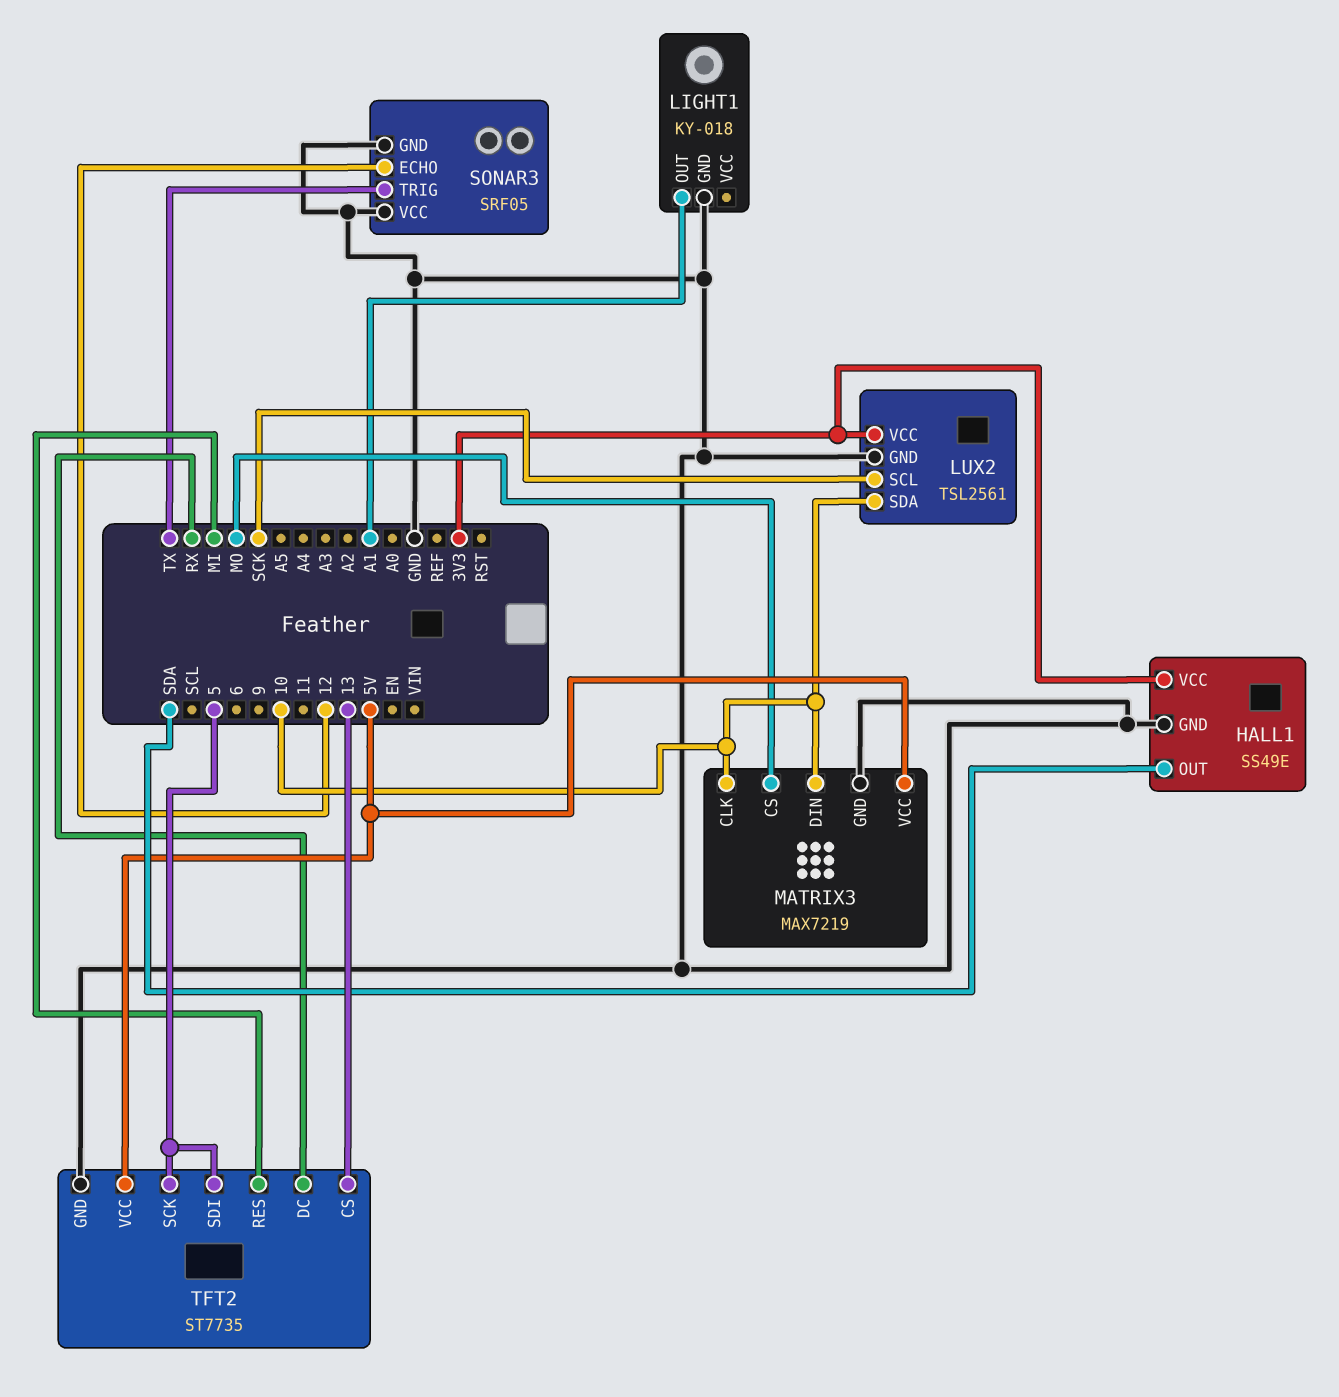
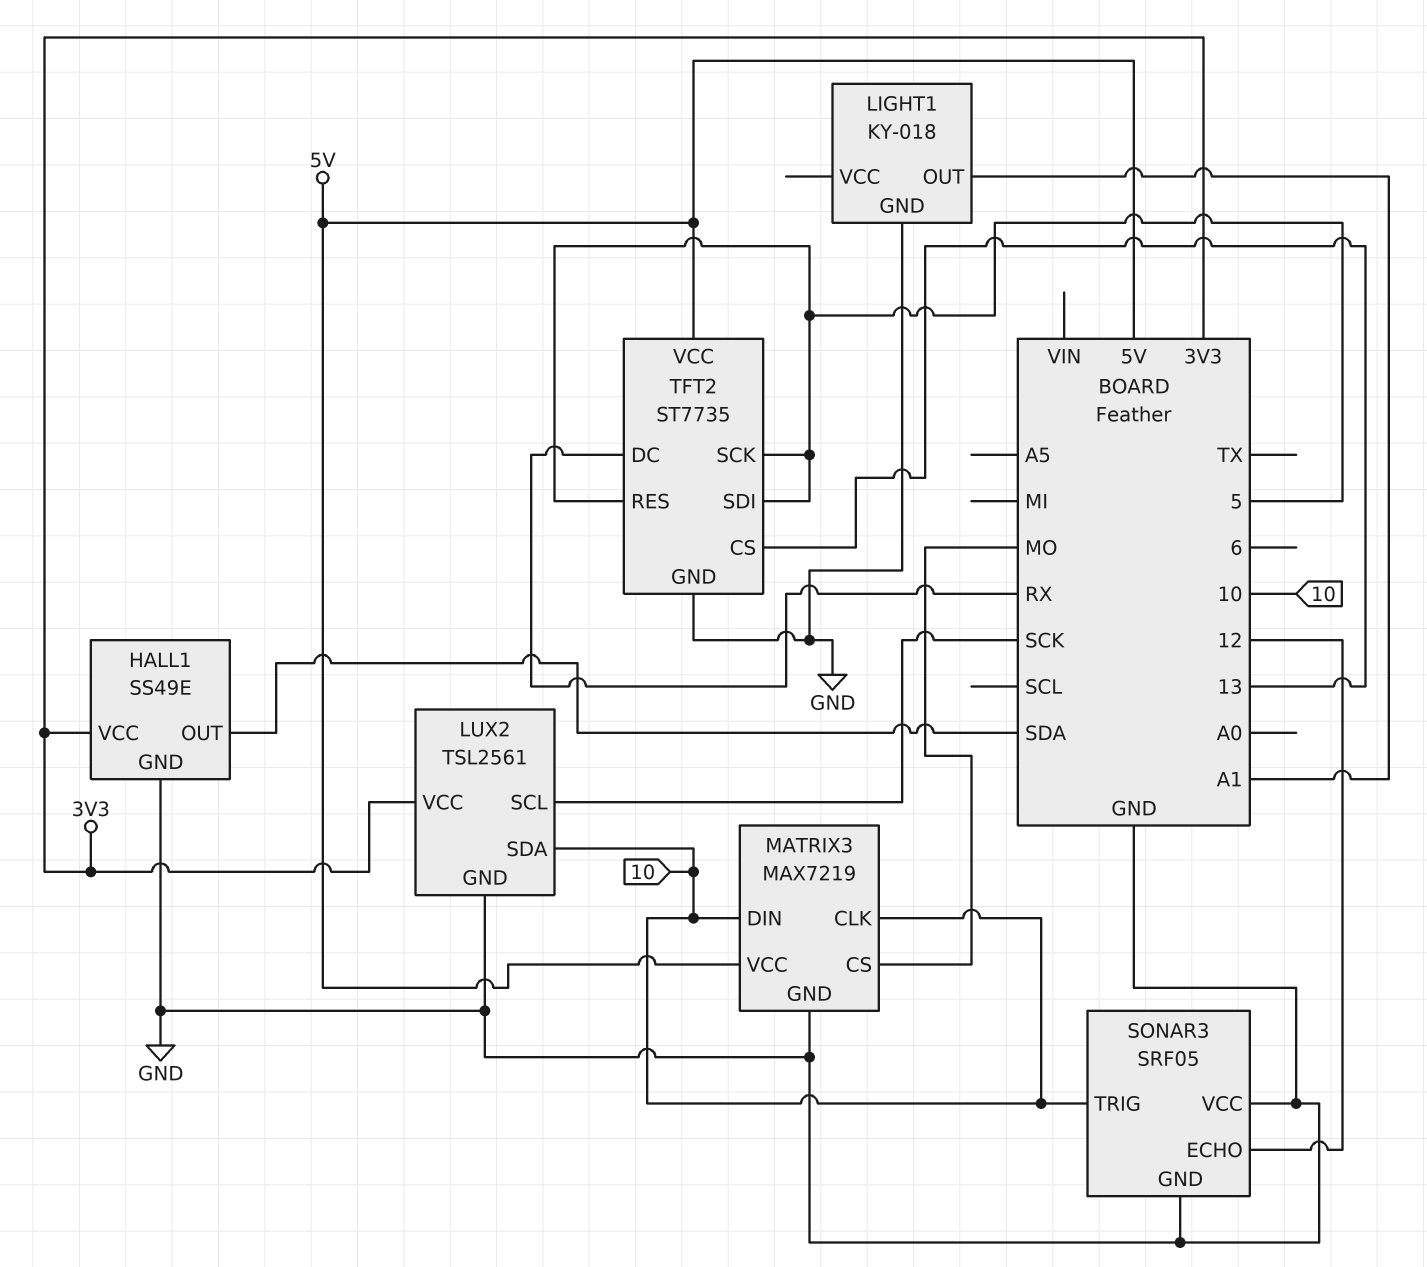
SONAR3 pin TRIG: TX -> 10
TFT2 pin RES: MI -> 5

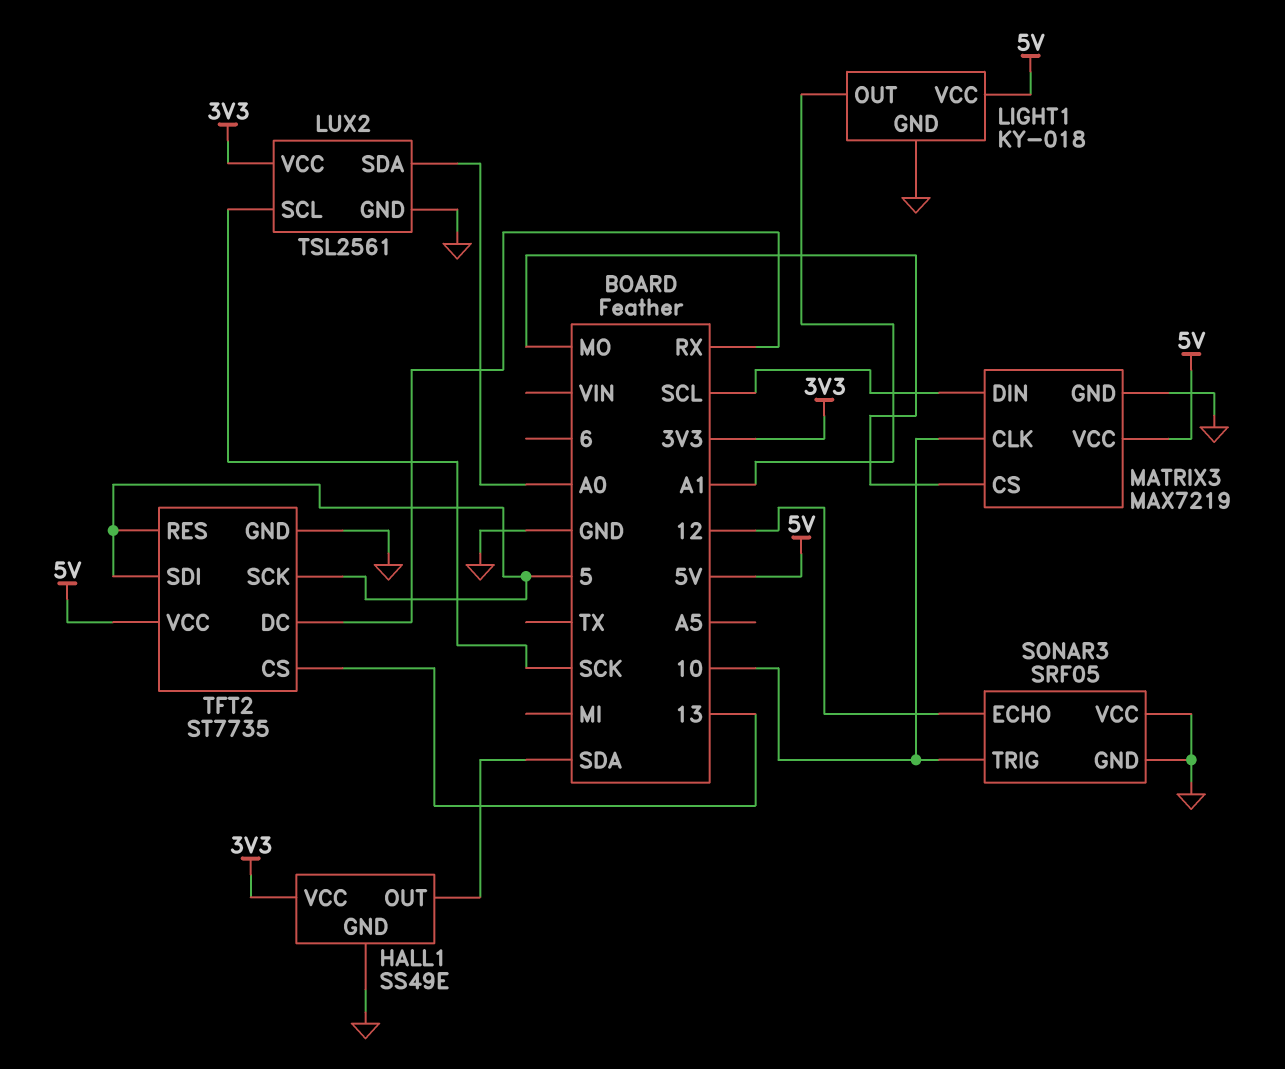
LIGHT1 pin VCC: none -> 5V
LUX2 pin SDA: 10 -> A0
MATRIX3 pin DIN: 10 -> SCL

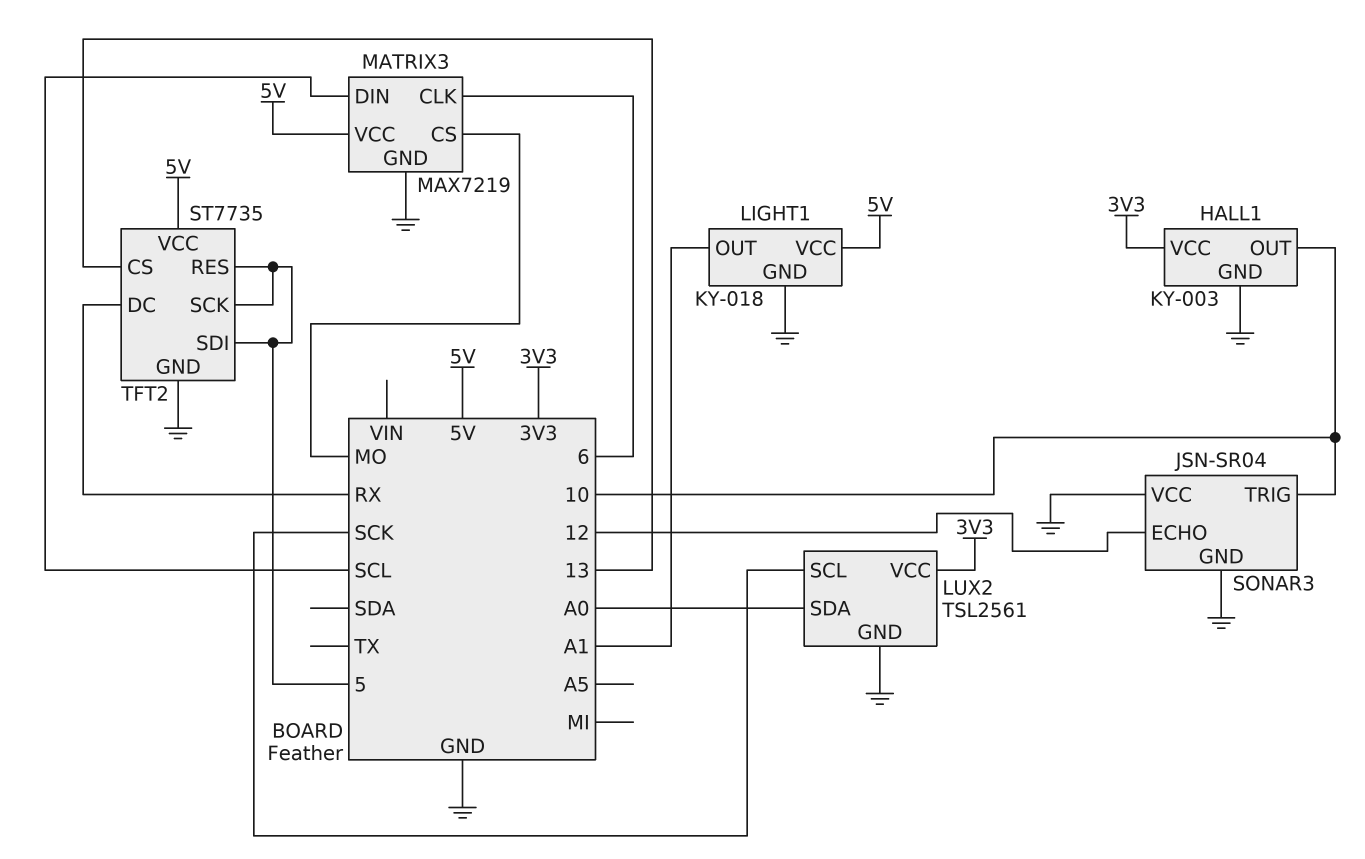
HALL1: SS49E -> KY-003
HALL1 pin OUT: SDA -> 10
MATRIX3 pin CLK: 10 -> 6
SONAR3: SRF05 -> JSN-SR04

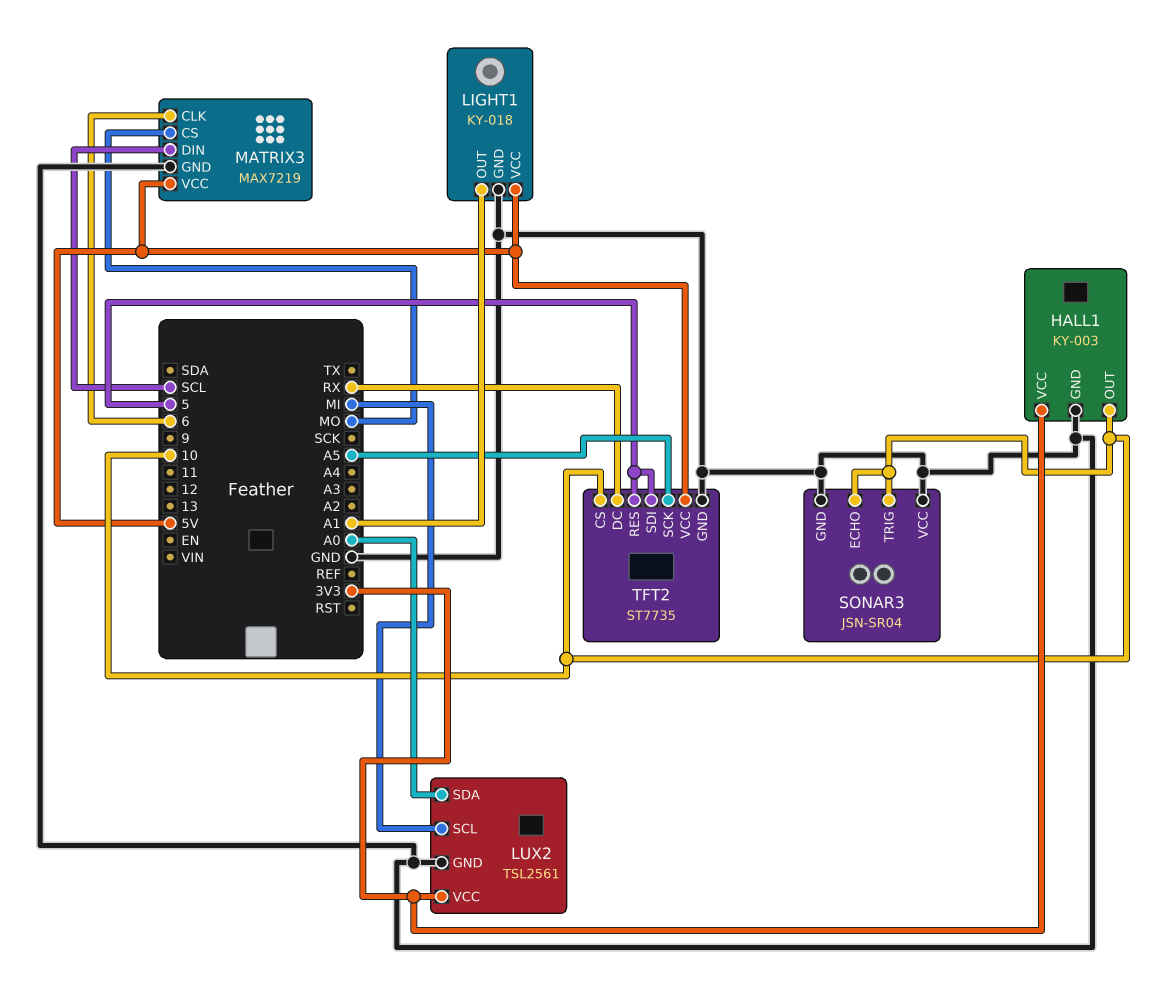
LUX2 pin SCL: SCK -> MI
SONAR3 pin ECHO: 12 -> 10
TFT2 pin CS: 13 -> 10
TFT2 pin SCK: 5 -> A5

